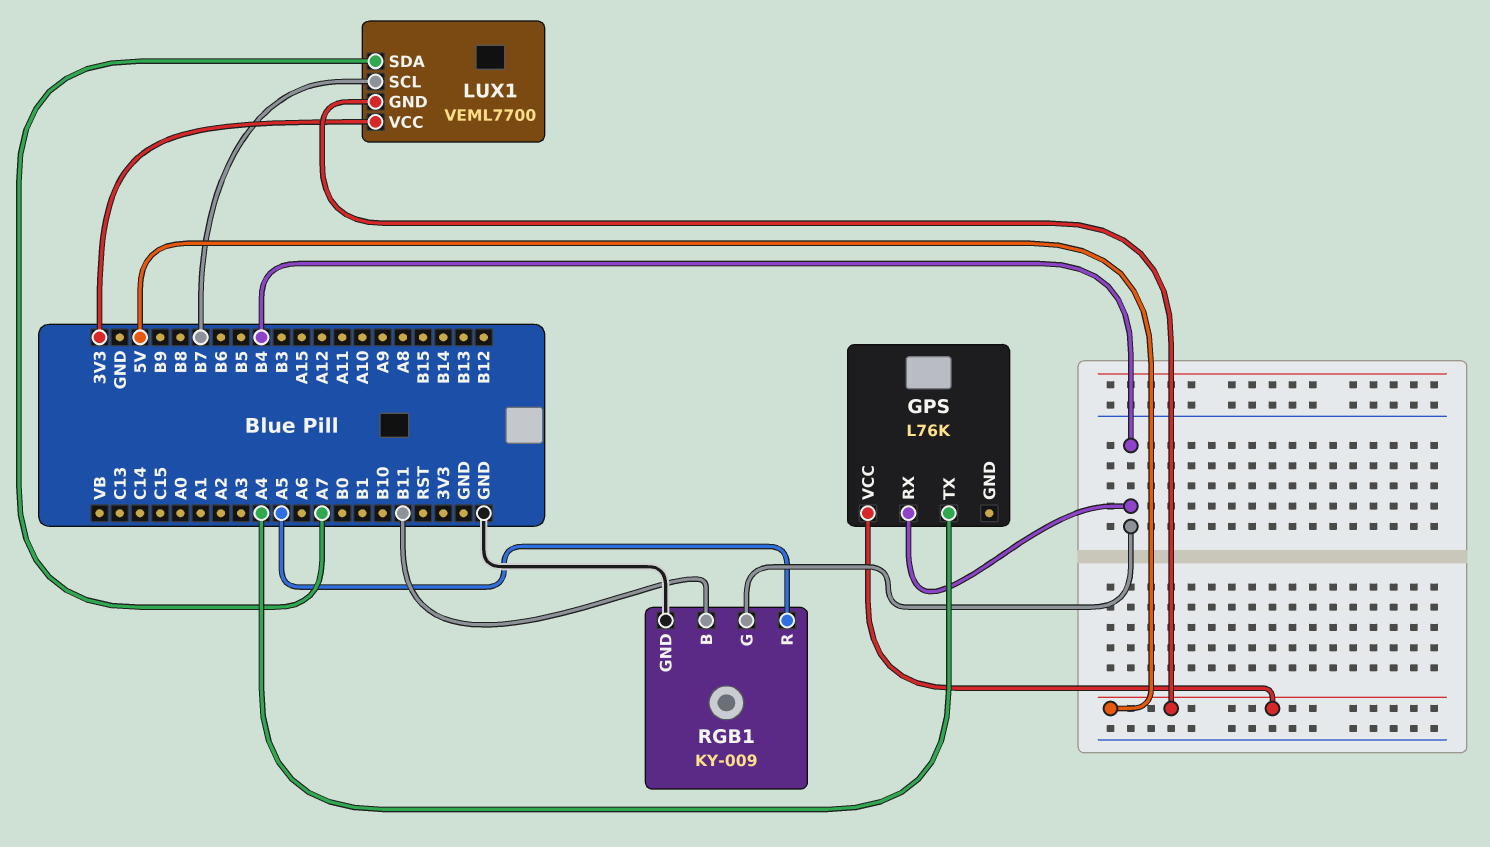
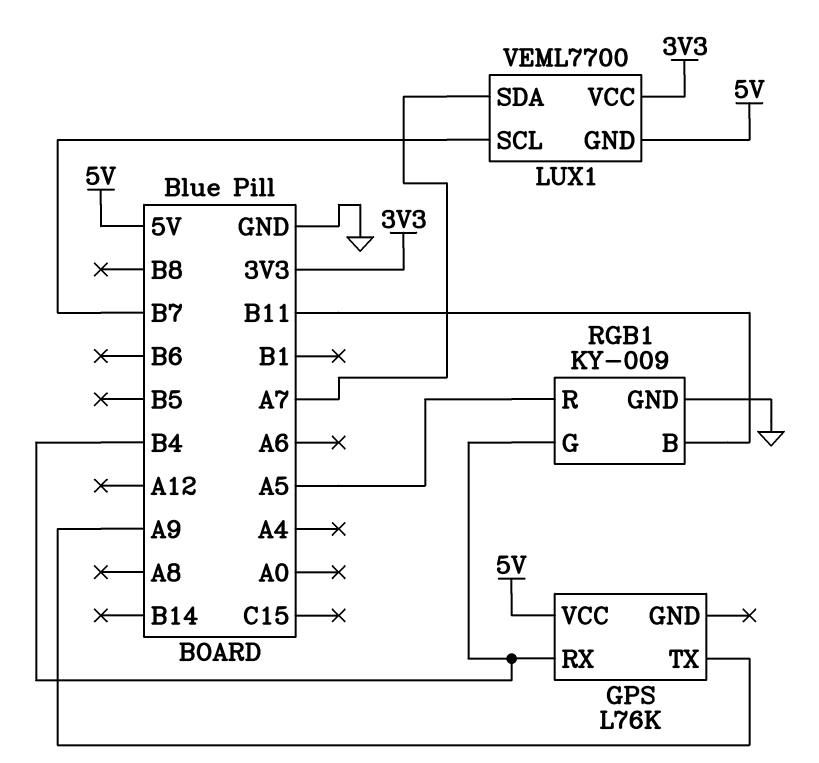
GPS pin TX: A4 -> A9

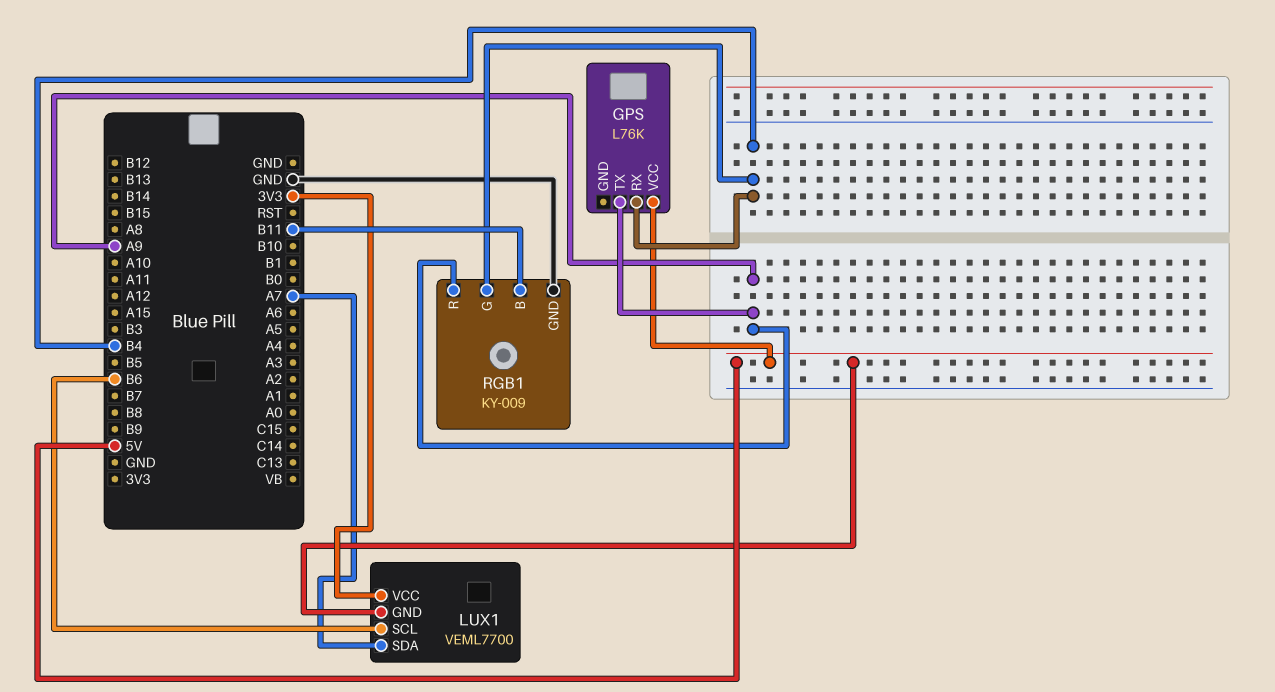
LUX1 pin SCL: B7 -> B6
RGB1 pin R: A5 -> A9

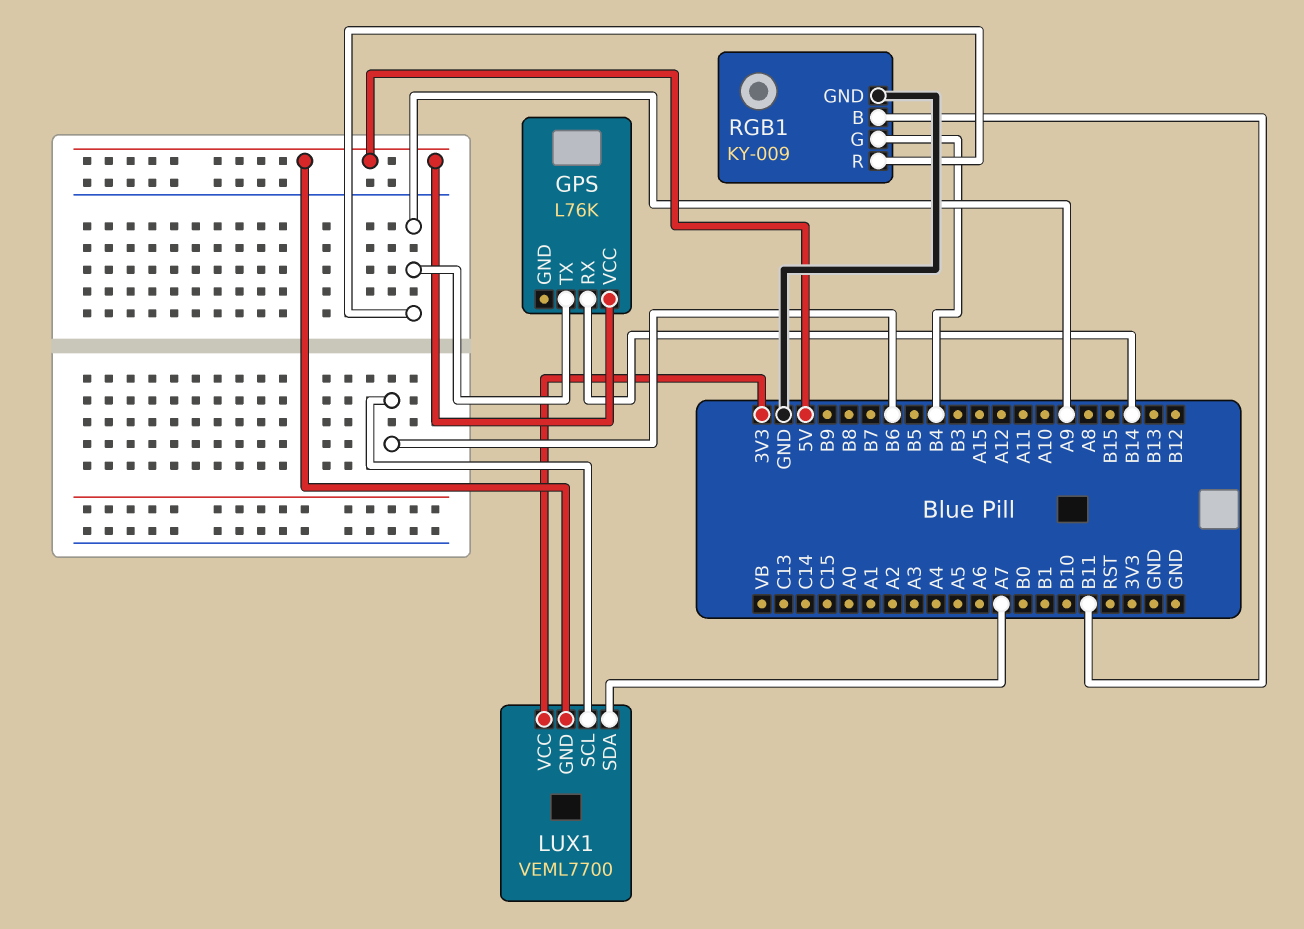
GPS pin RX: B4 -> B14

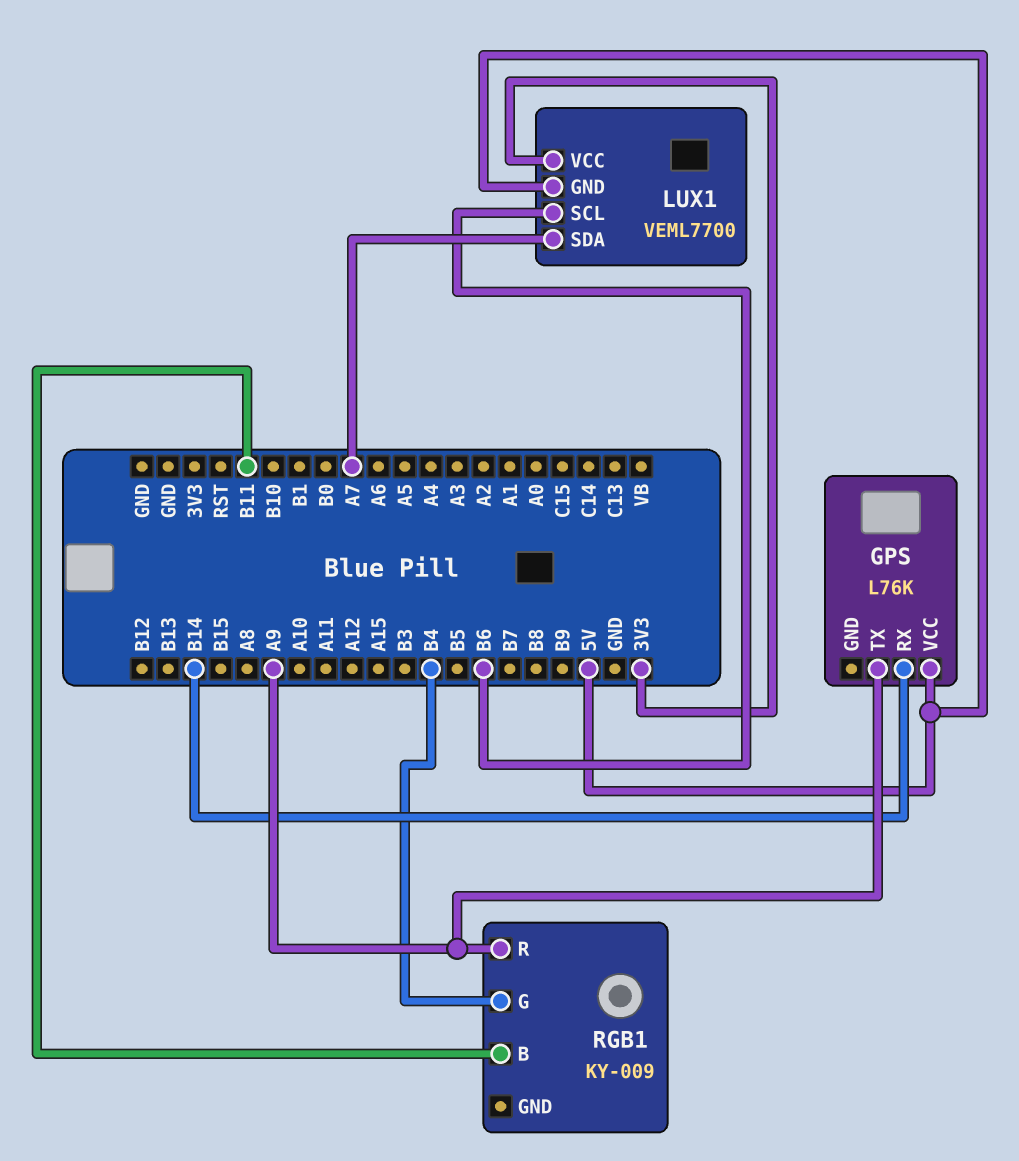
RGB1 pin GND: GND -> none

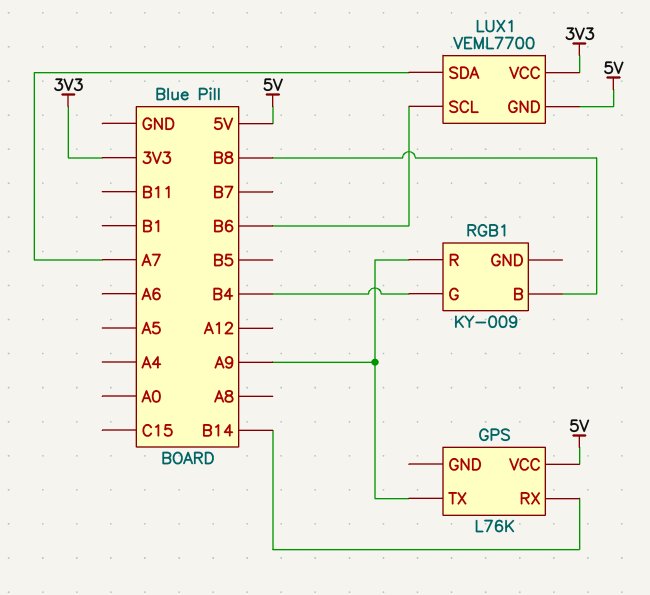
RGB1 pin B: B11 -> B8

